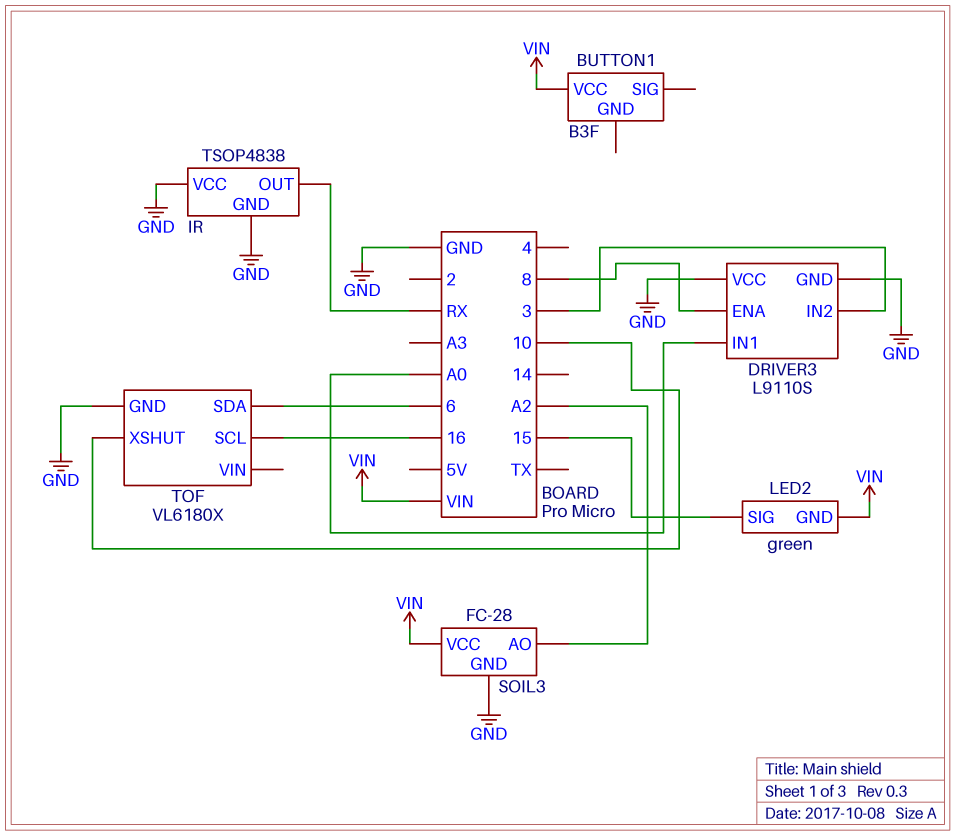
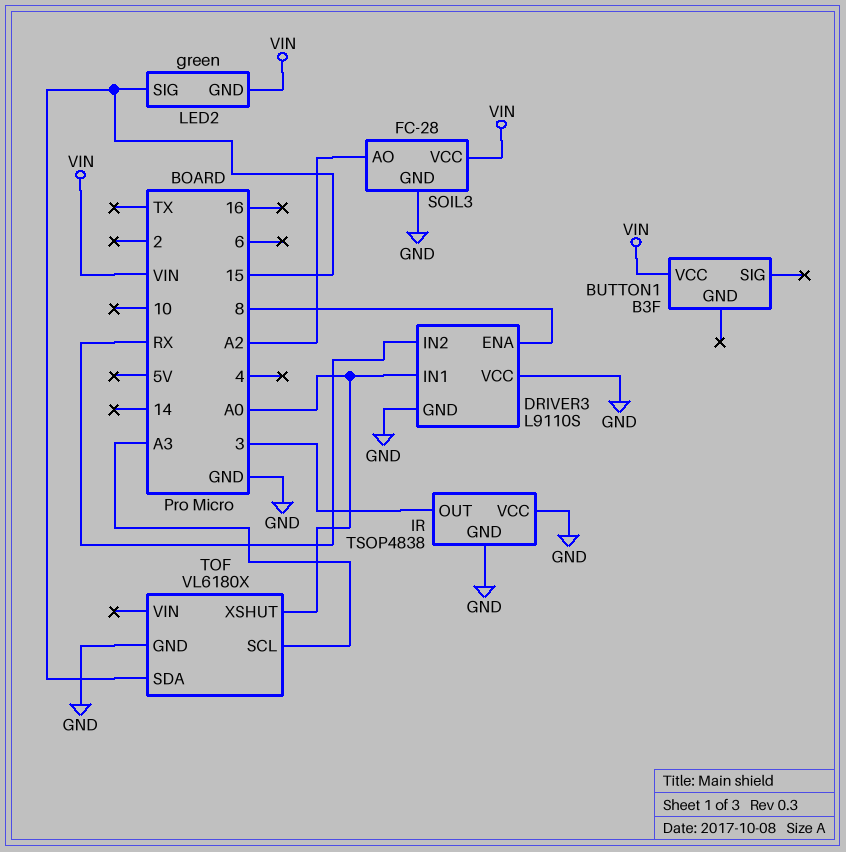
DRIVER3 pin IN2: 3 -> RX
IR pin OUT: RX -> 3
TOF pin SCL: 16 -> A3
TOF pin SDA: 6 -> 15
TOF pin XSHUT: 10 -> A0

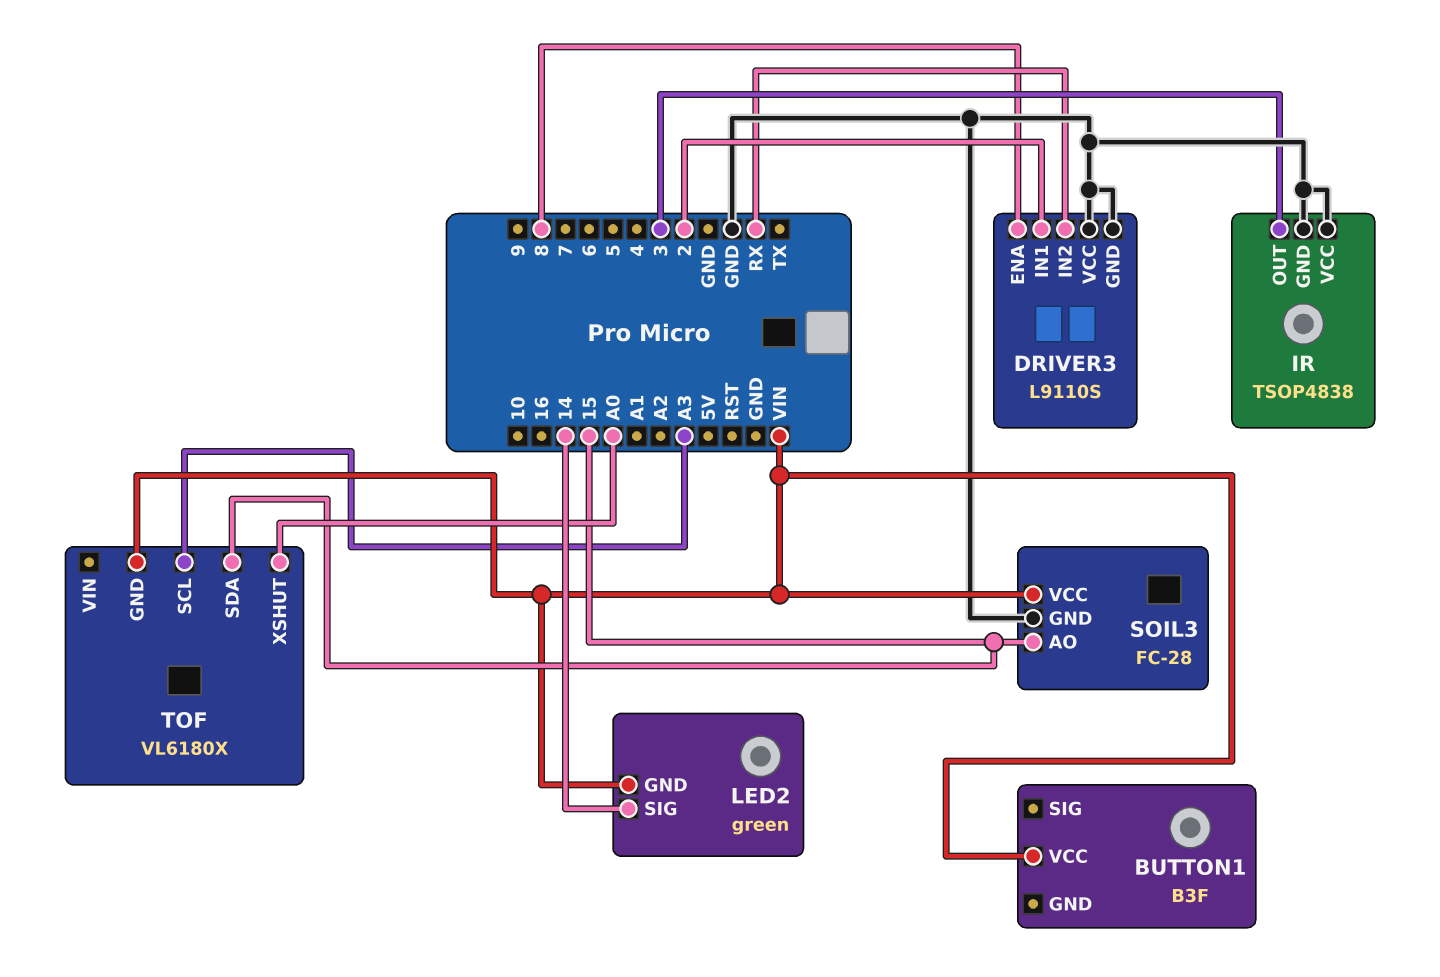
DRIVER3 pin IN1: A0 -> 2
LED2 pin SIG: 15 -> 14
SOIL3 pin AO: A2 -> 15
TOF pin GND: GND -> VIN

